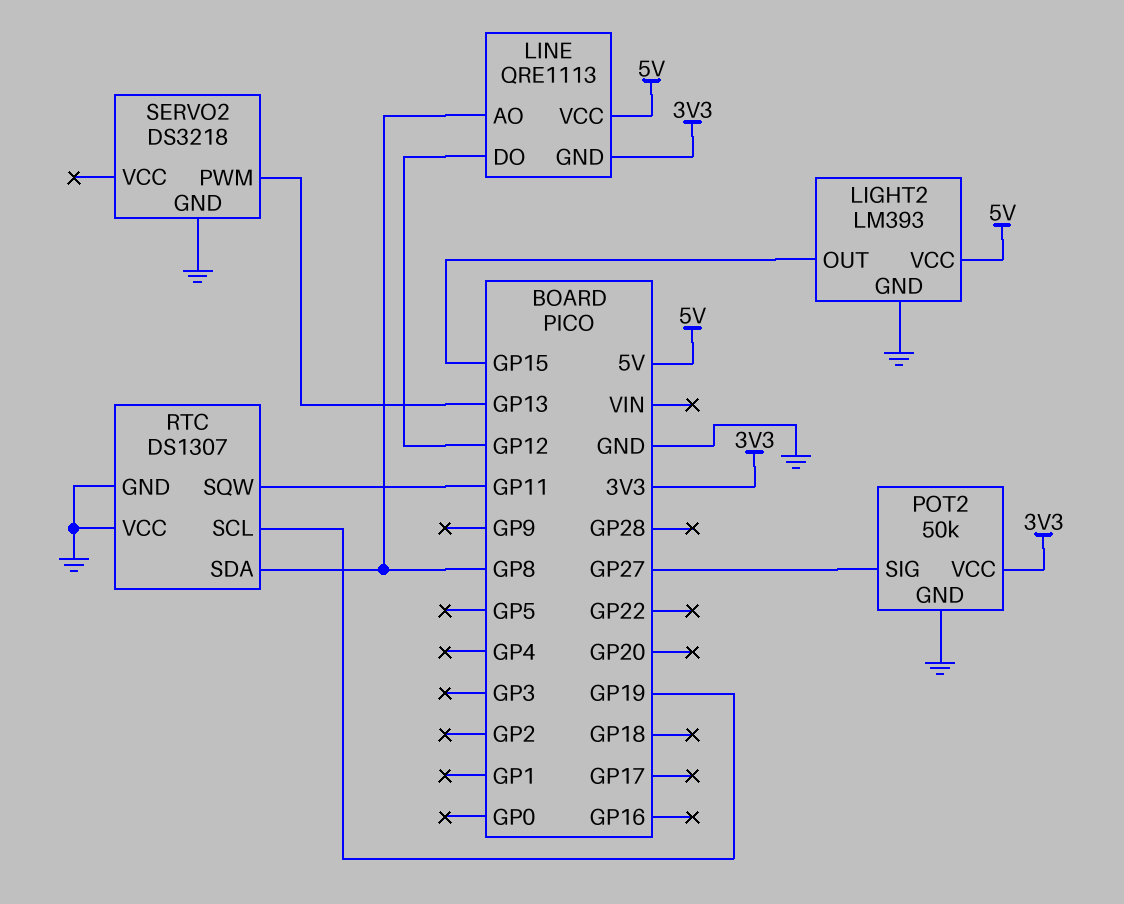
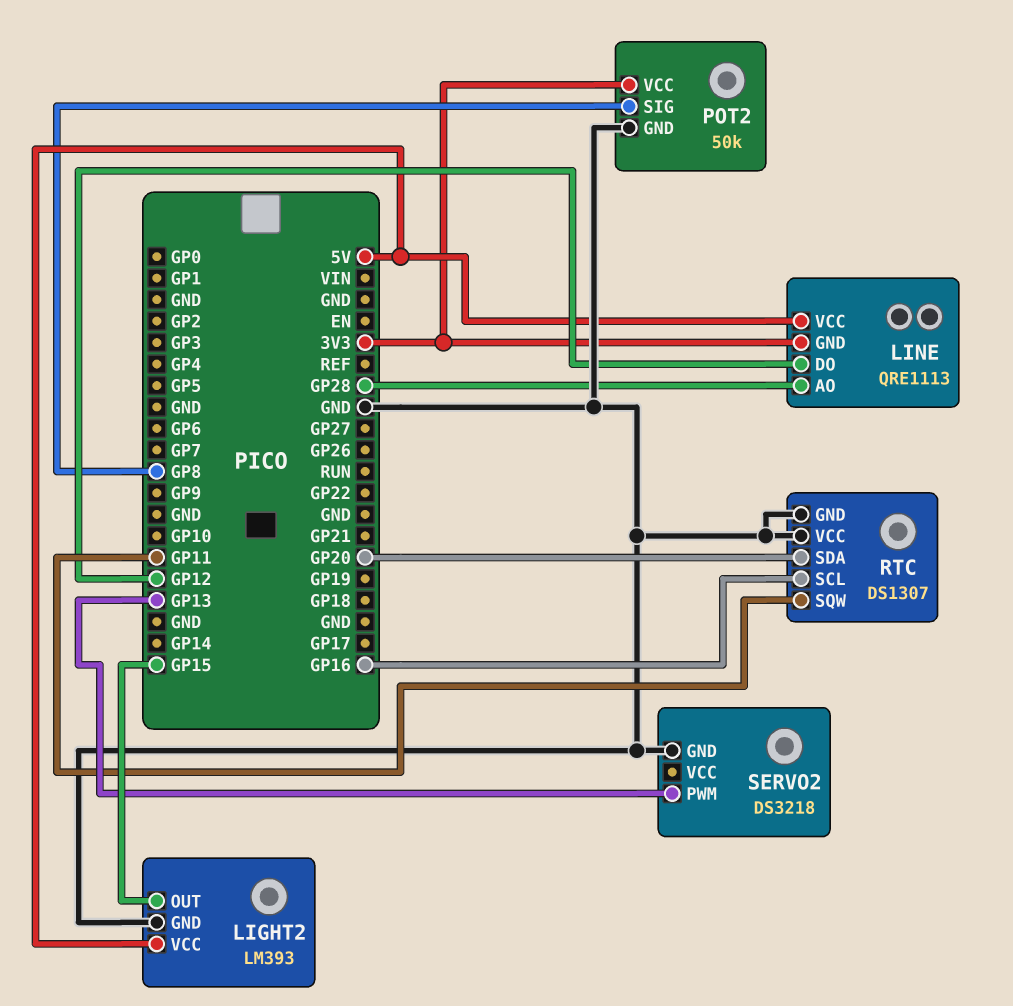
LINE pin AO: GP8 -> GP28
POT2 pin SIG: GP27 -> GP8
RTC pin SCL: GP19 -> GP16
RTC pin SDA: GP8 -> GP20

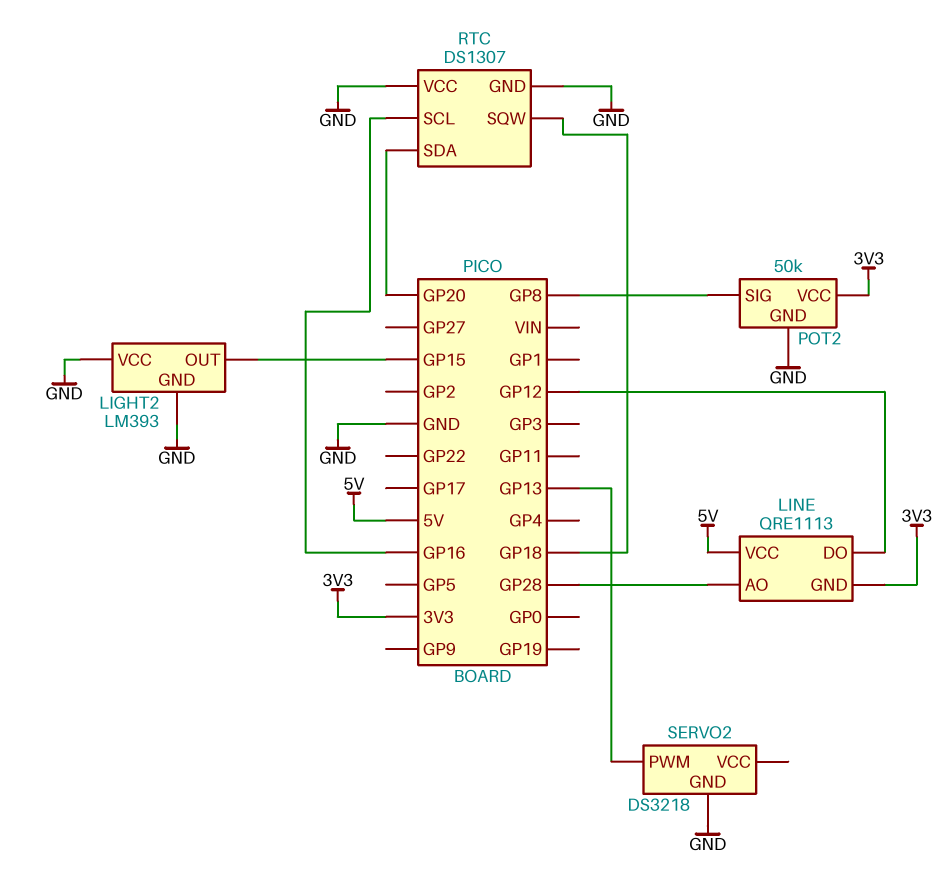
LIGHT2 pin VCC: 5V -> GND
RTC pin SQW: GP11 -> GP18

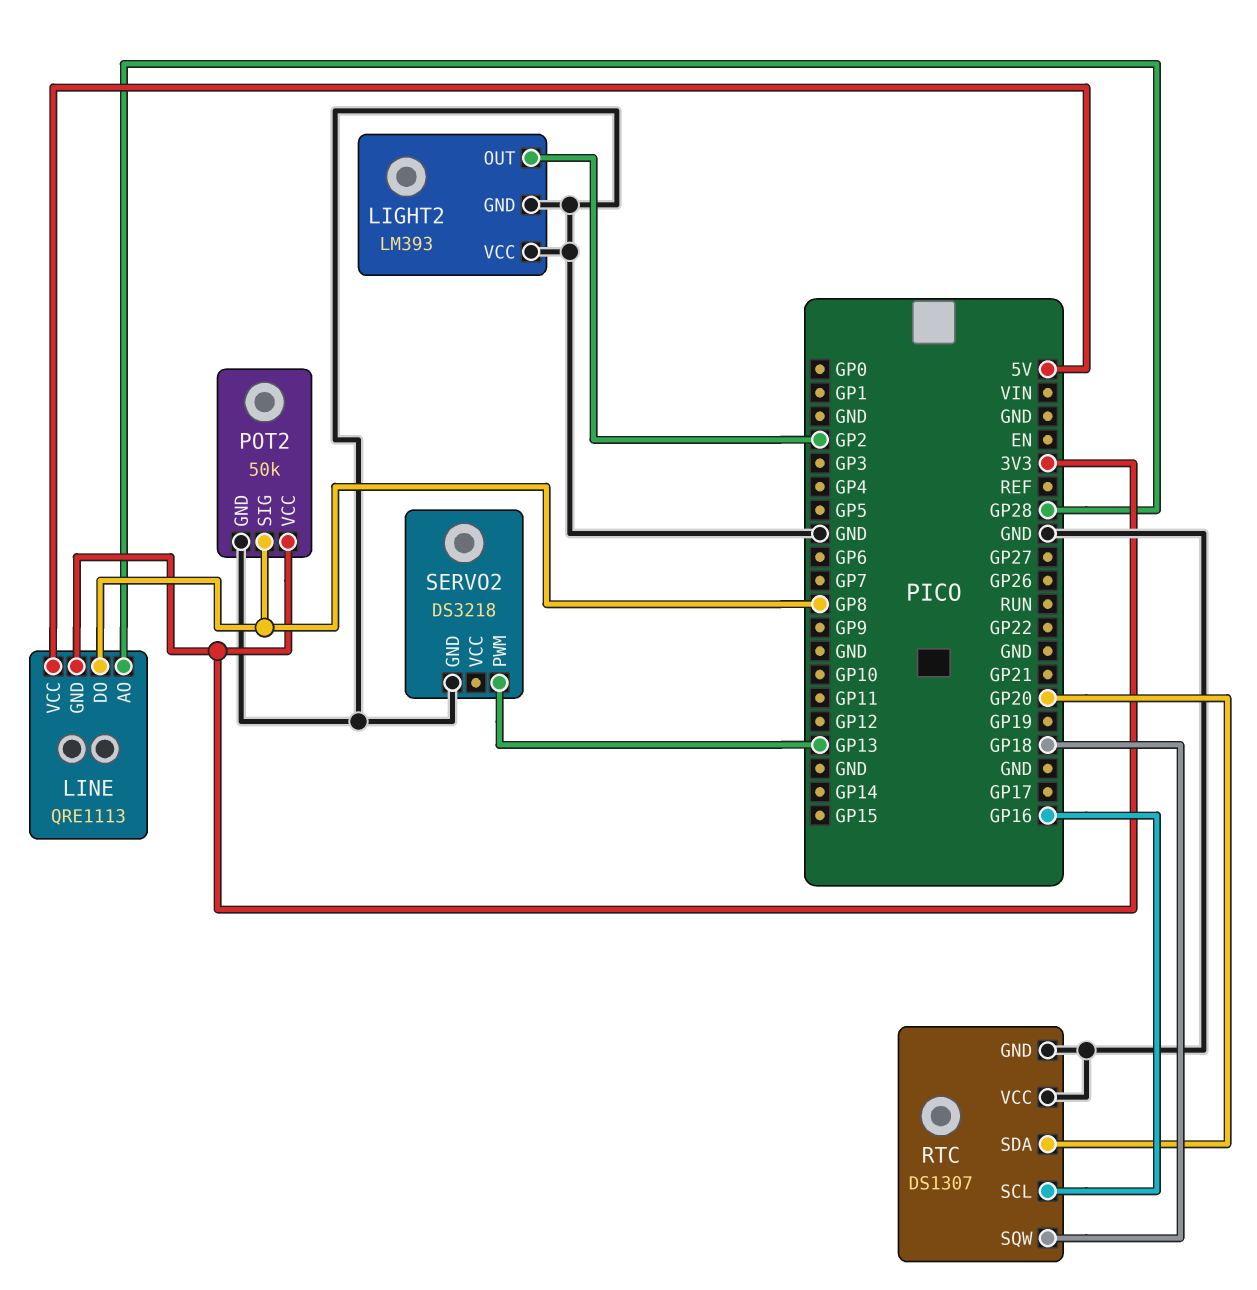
LIGHT2 pin OUT: GP15 -> GP2
LINE pin DO: GP12 -> GP8

